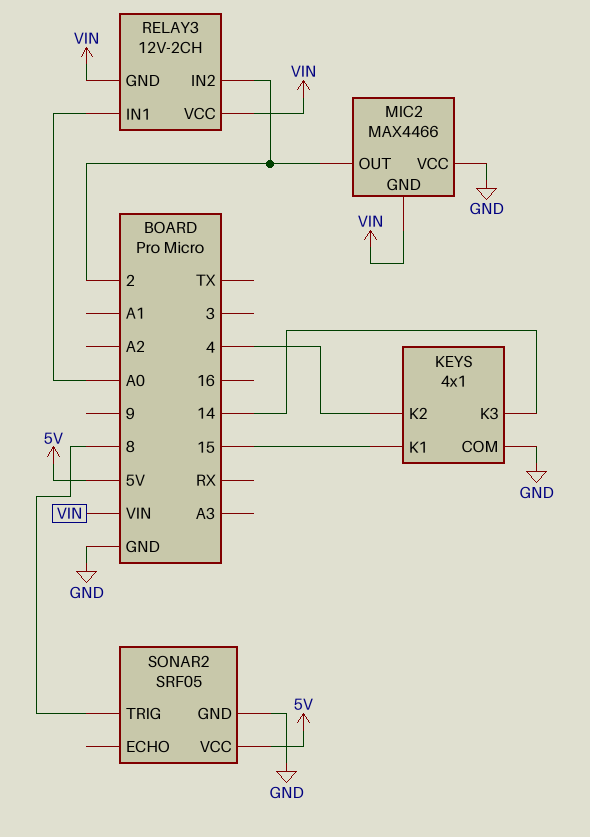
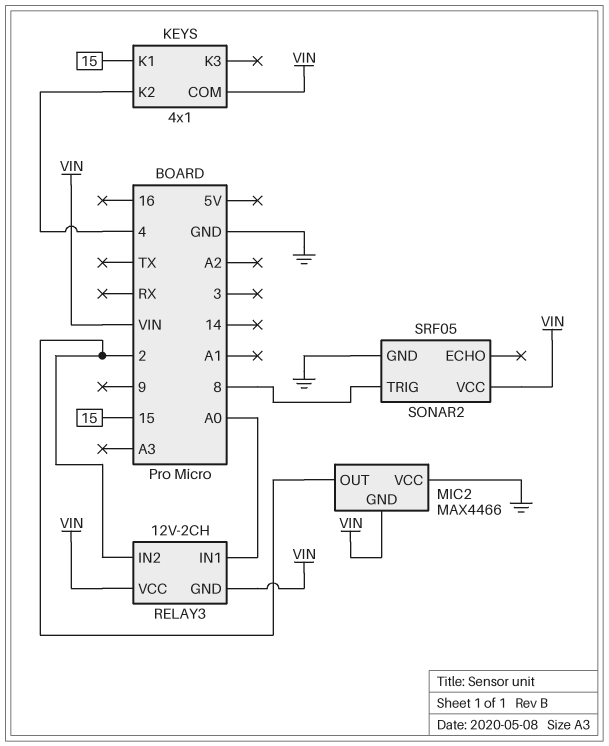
KEYS pin COM: GND -> VIN
KEYS pin K3: 14 -> none
SONAR2 pin VCC: 5V -> VIN

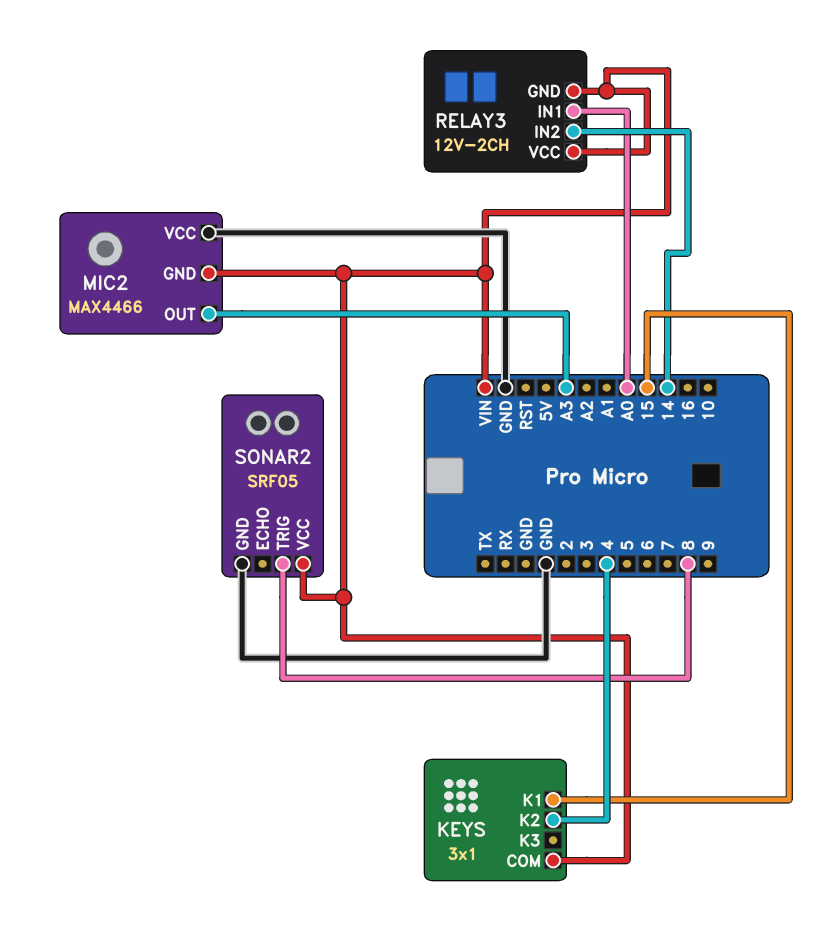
KEYS: 4x1 -> 3x1
MIC2 pin OUT: 2 -> A3
RELAY3 pin IN2: 2 -> 14

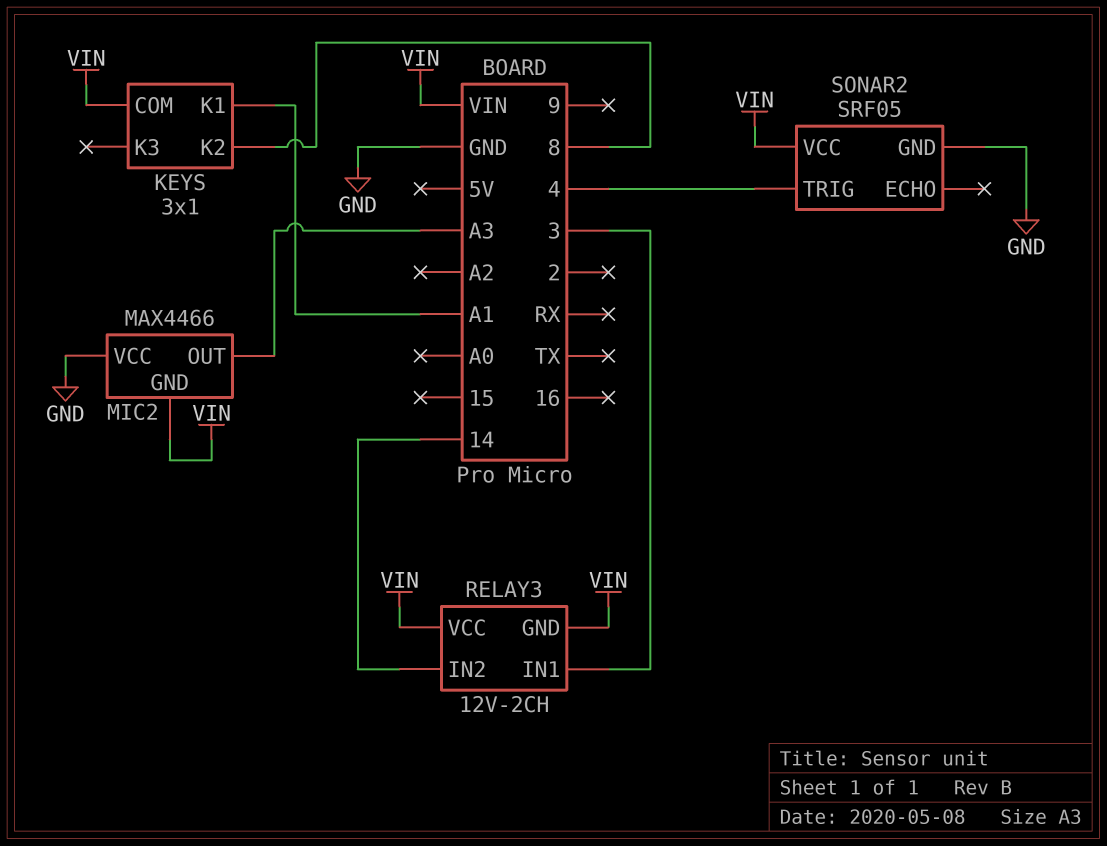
KEYS pin K1: 15 -> A1
KEYS pin K2: 4 -> 8
RELAY3 pin IN1: A0 -> 3
SONAR2 pin TRIG: 8 -> 4

